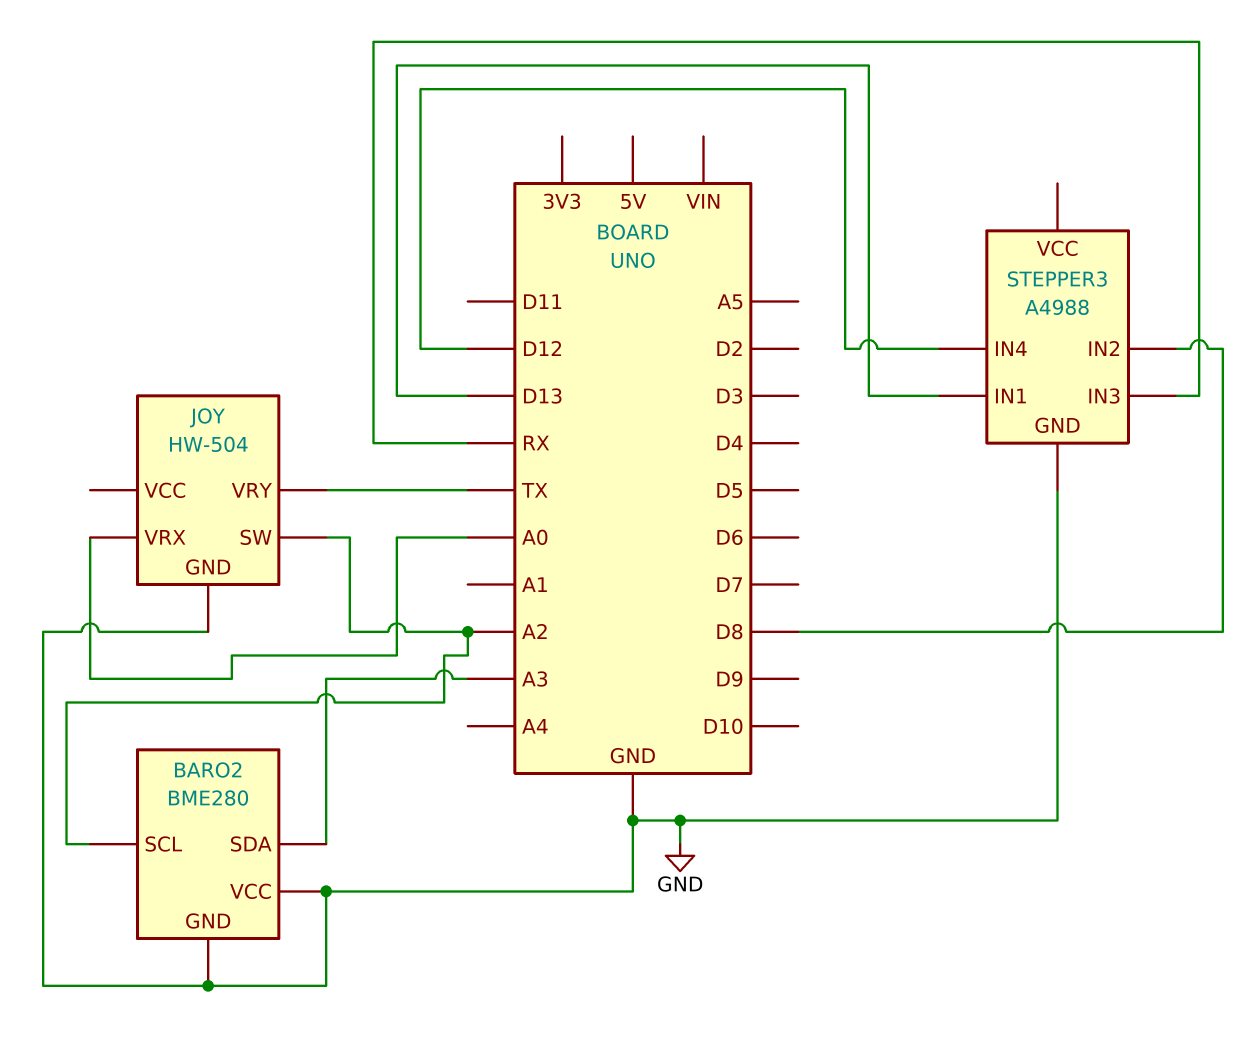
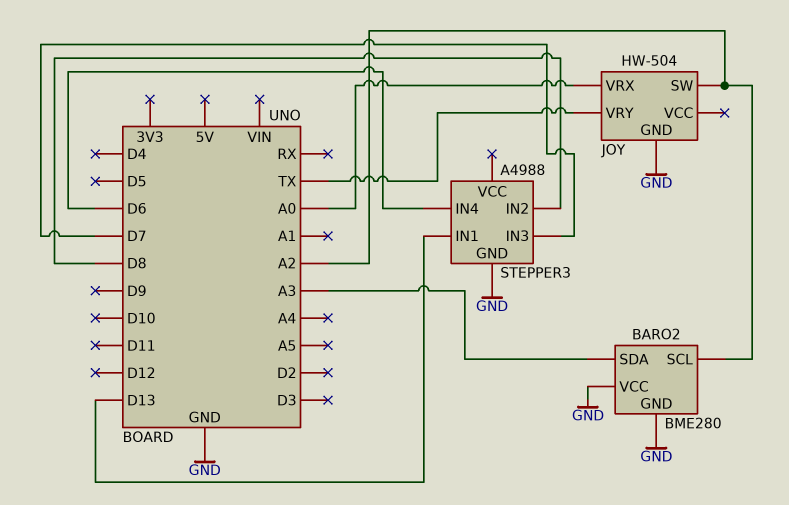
STEPPER3 pin IN3: RX -> D7
STEPPER3 pin IN4: D12 -> D6

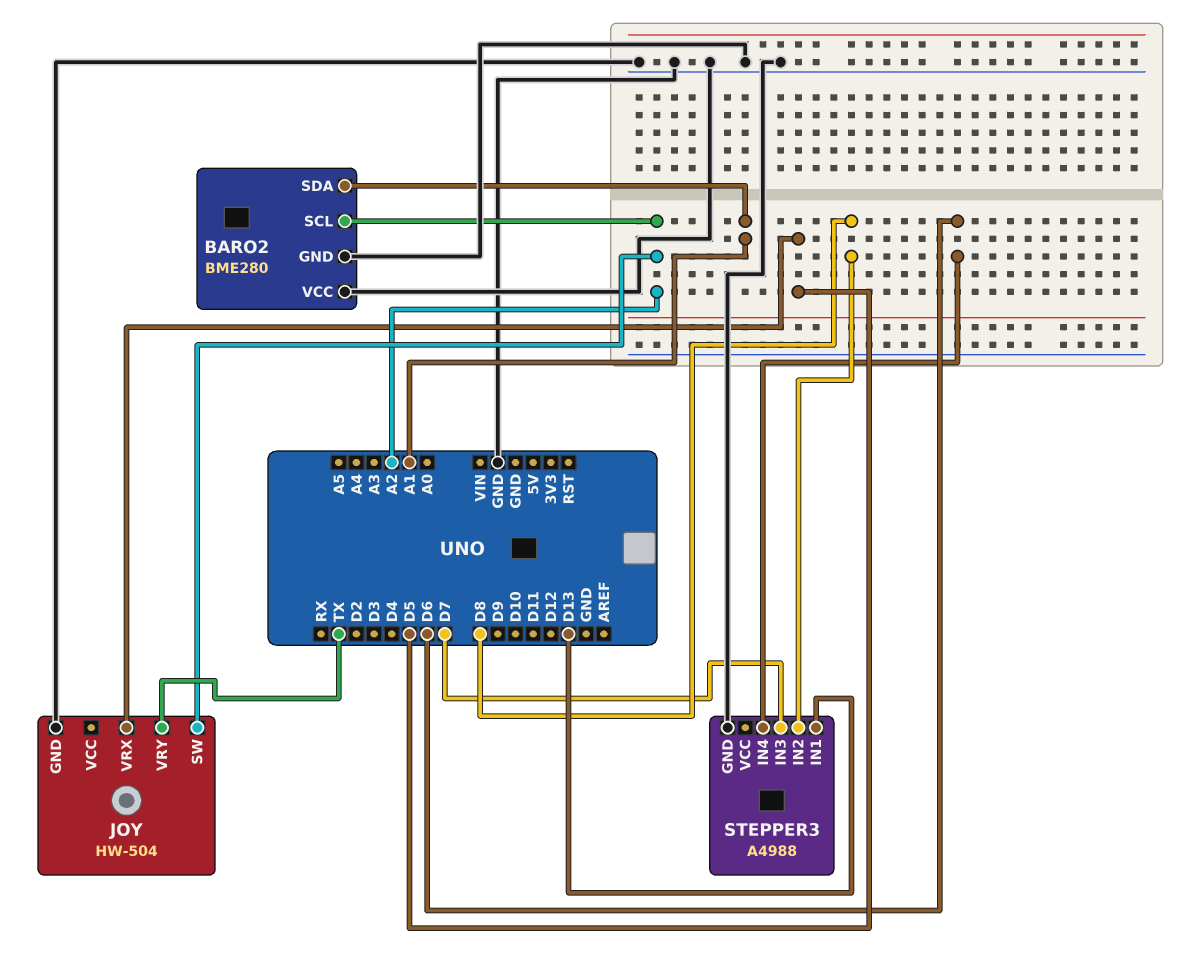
BARO2 pin SDA: A3 -> A1
JOY pin VRX: A0 -> D5

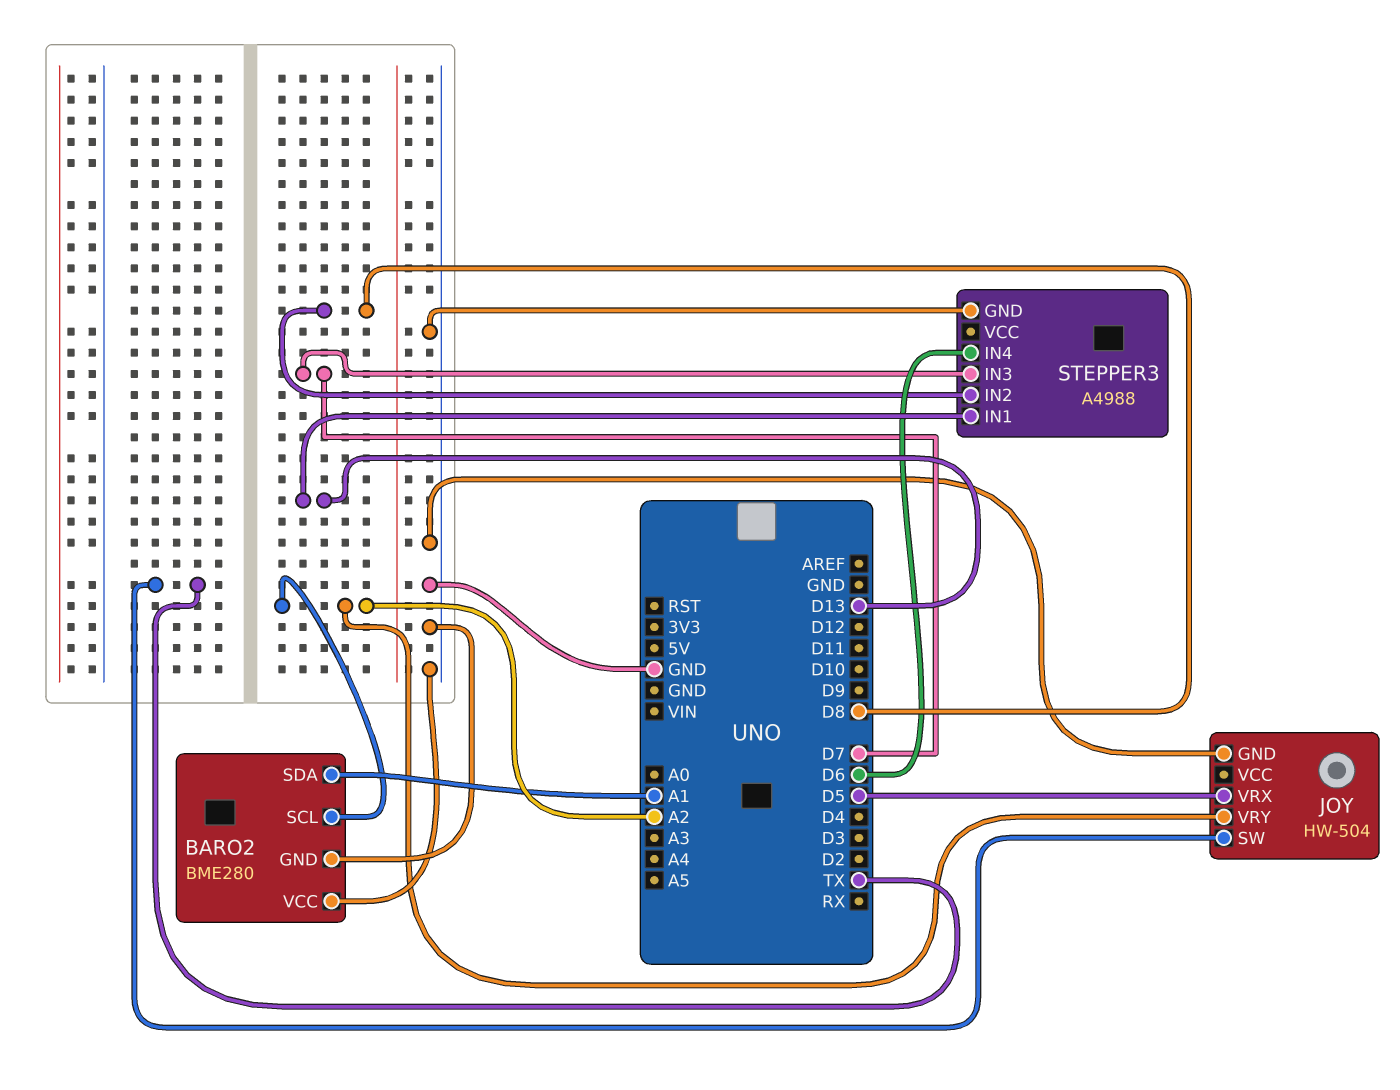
JOY pin SW: A2 -> TX
JOY pin VRY: TX -> A2

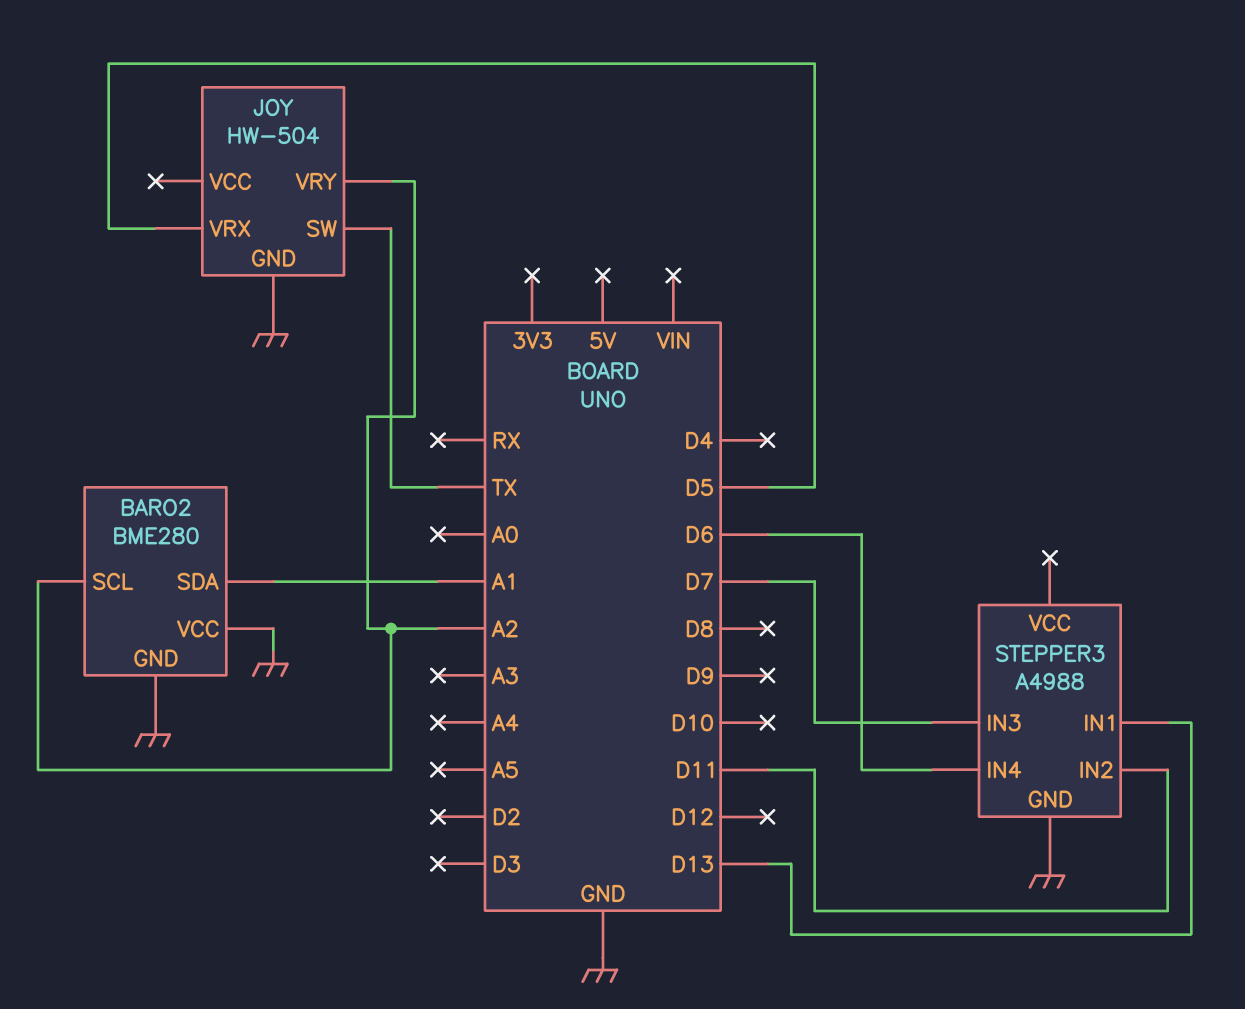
STEPPER3 pin IN2: D8 -> D11

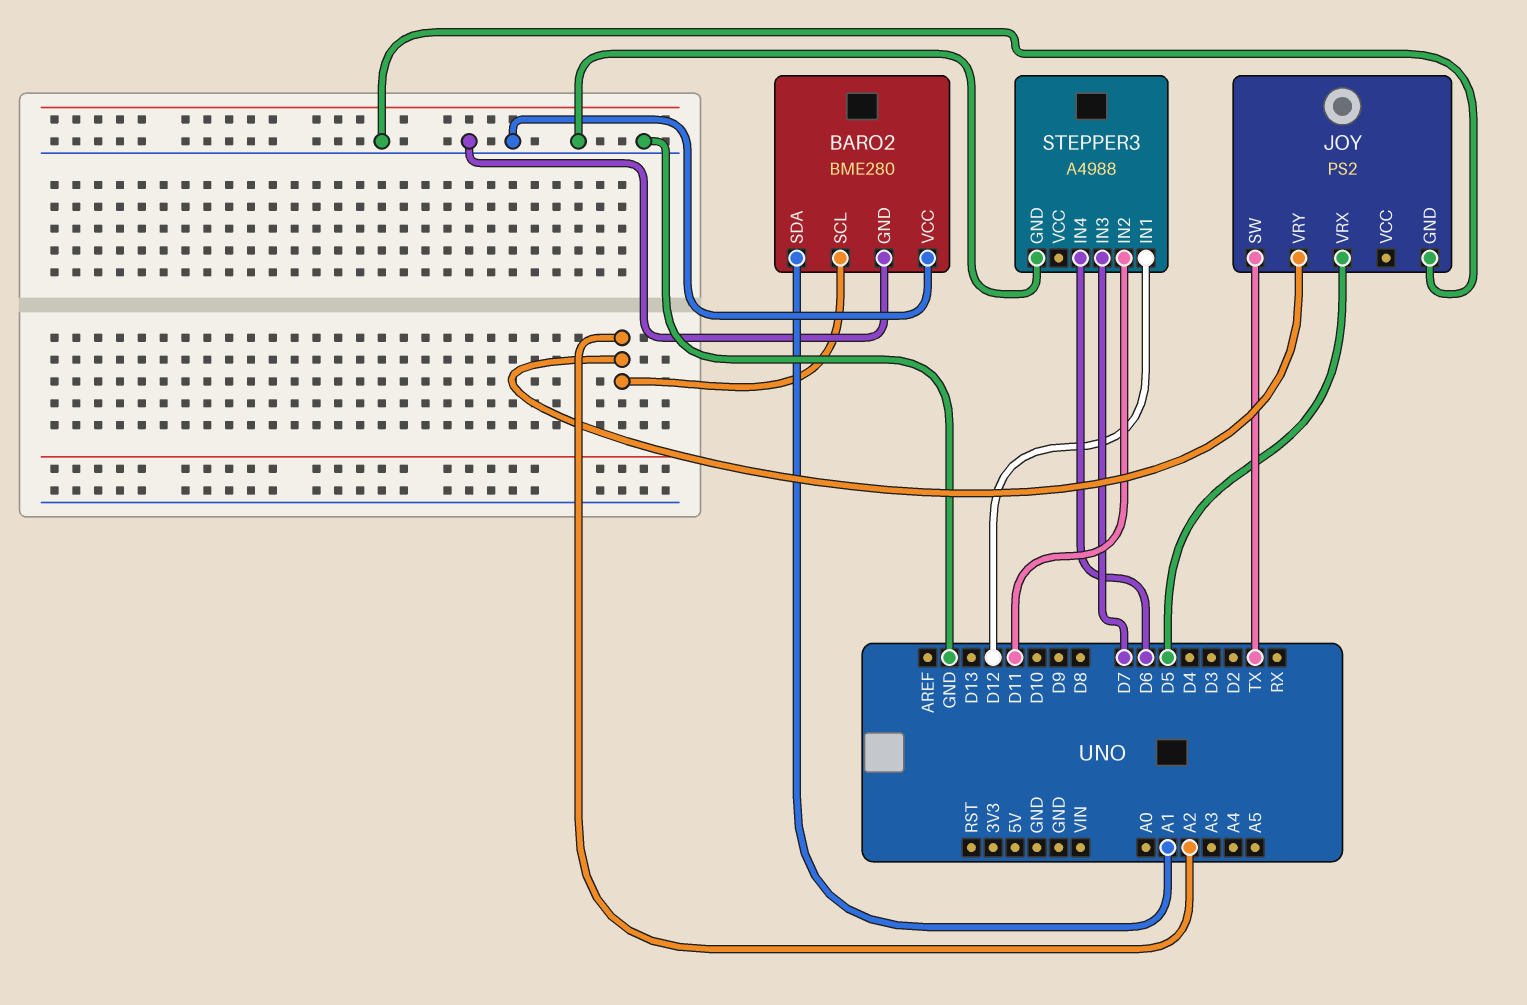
JOY: HW-504 -> PS2
STEPPER3 pin IN1: D13 -> D12

